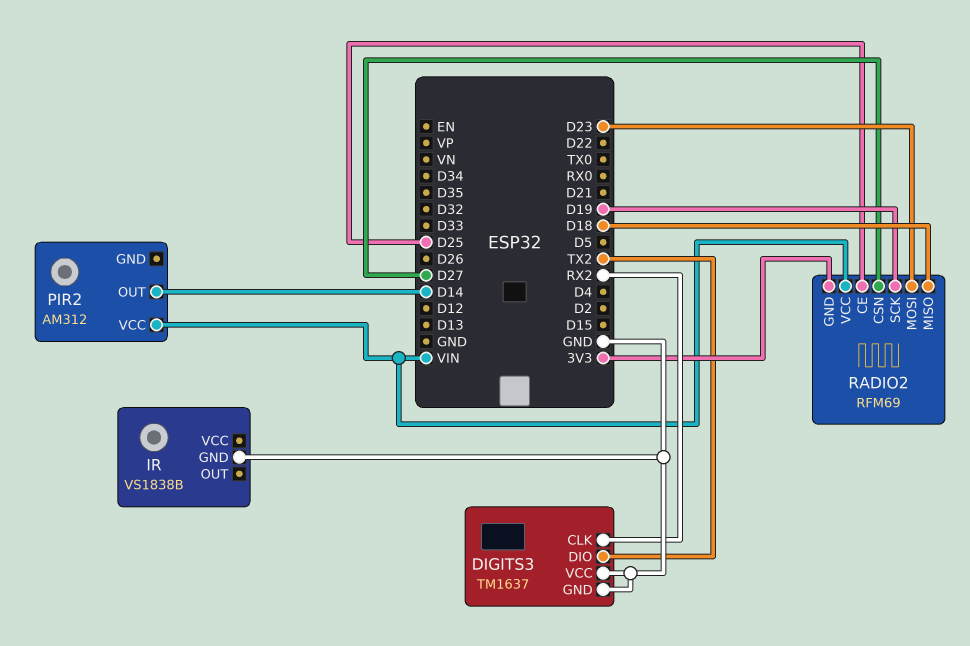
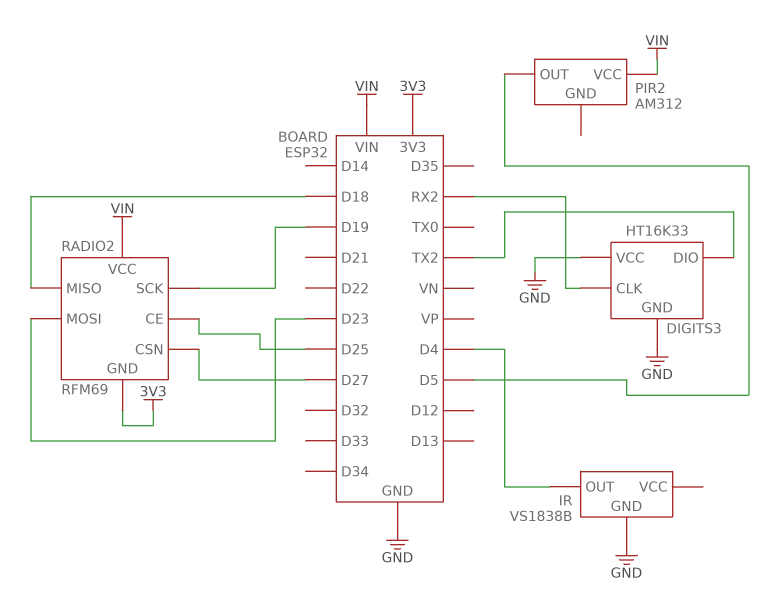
DIGITS3: TM1637 -> HT16K33
IR pin OUT: none -> D4
PIR2 pin OUT: D14 -> D5

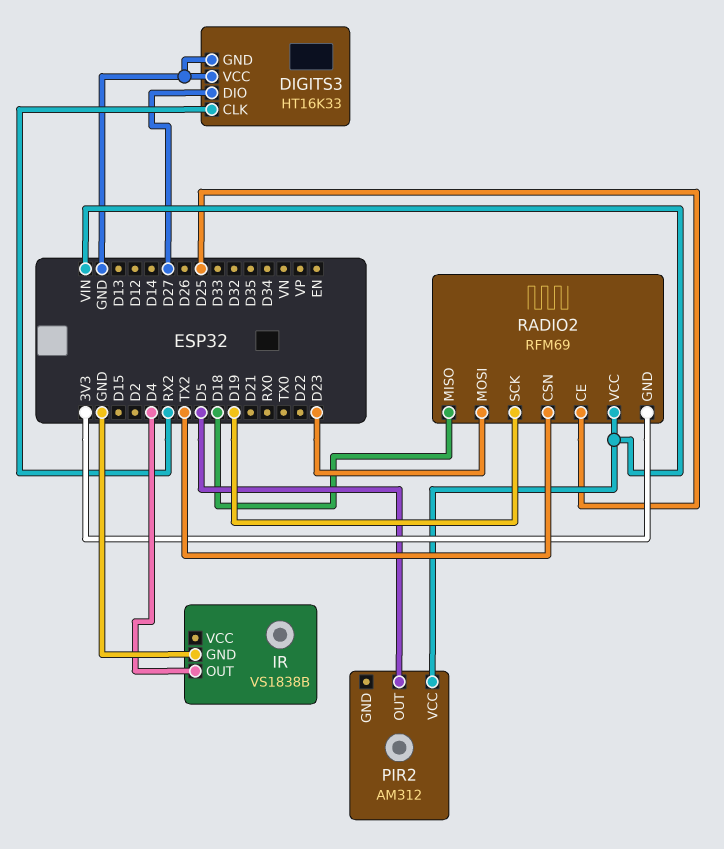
DIGITS3 pin DIO: TX2 -> D27
RADIO2 pin CSN: D27 -> TX2

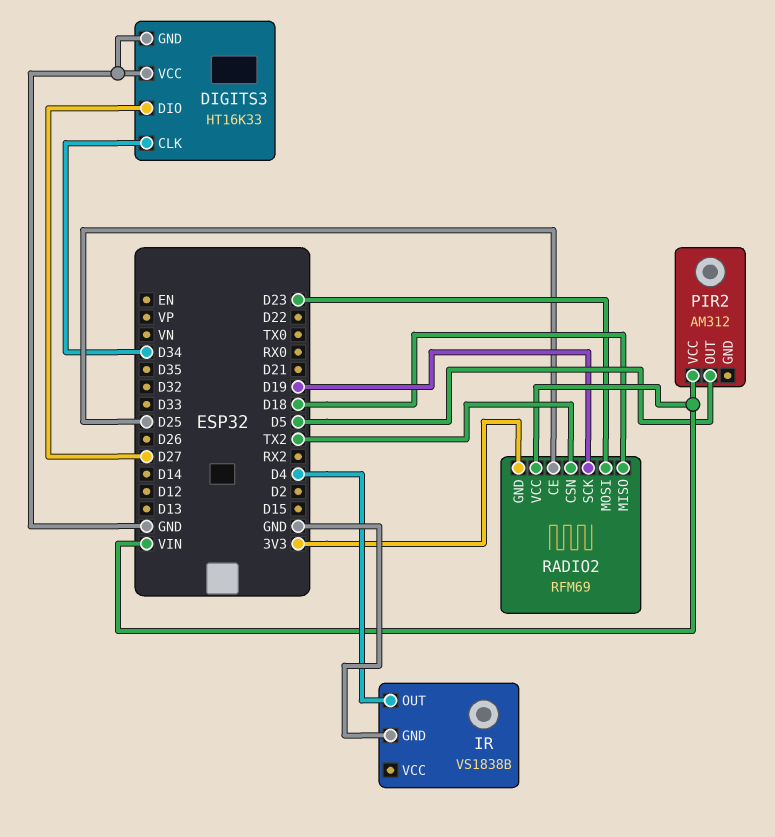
DIGITS3 pin CLK: RX2 -> D34

